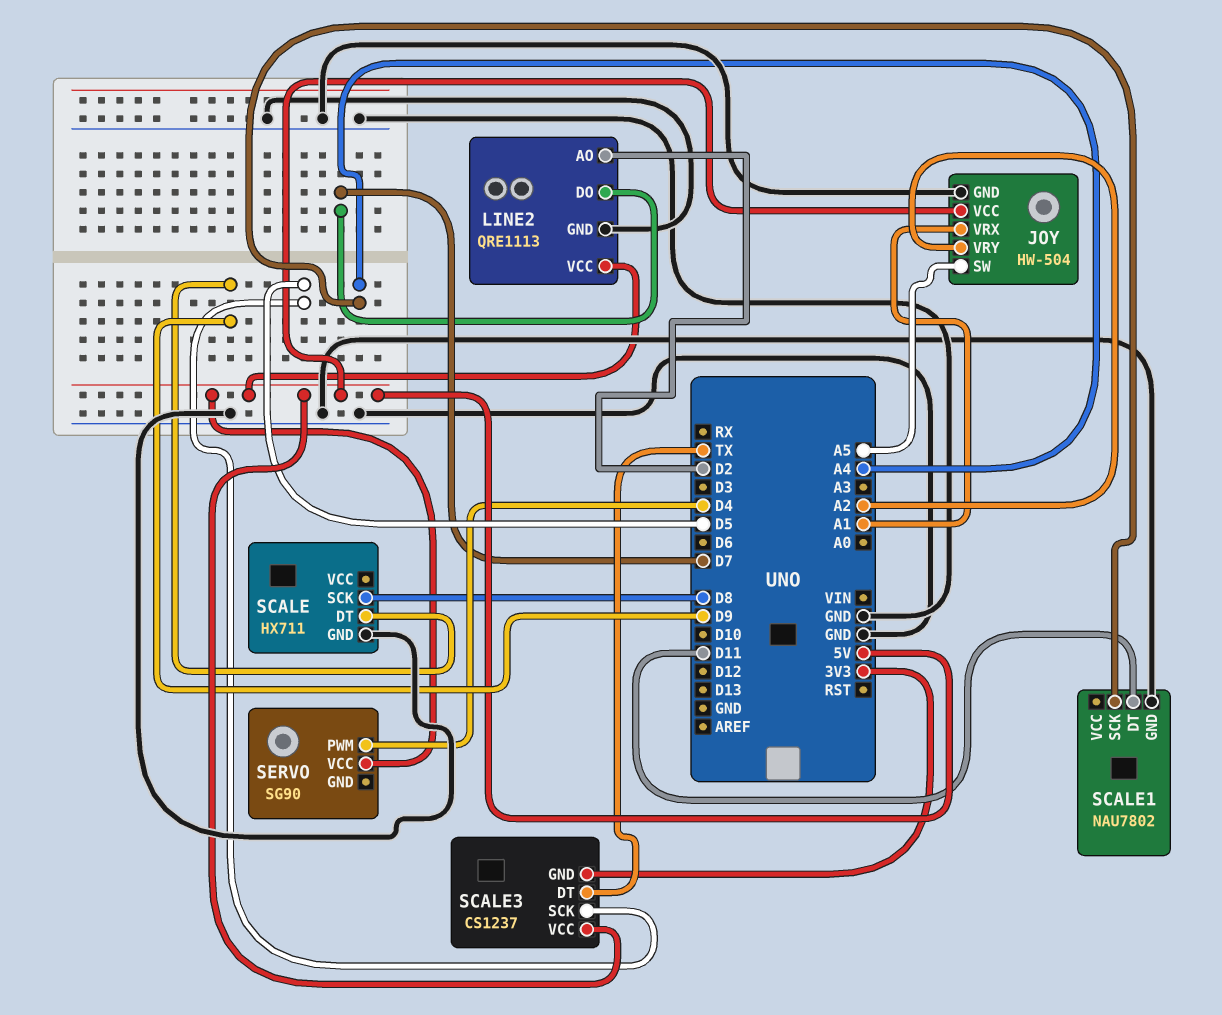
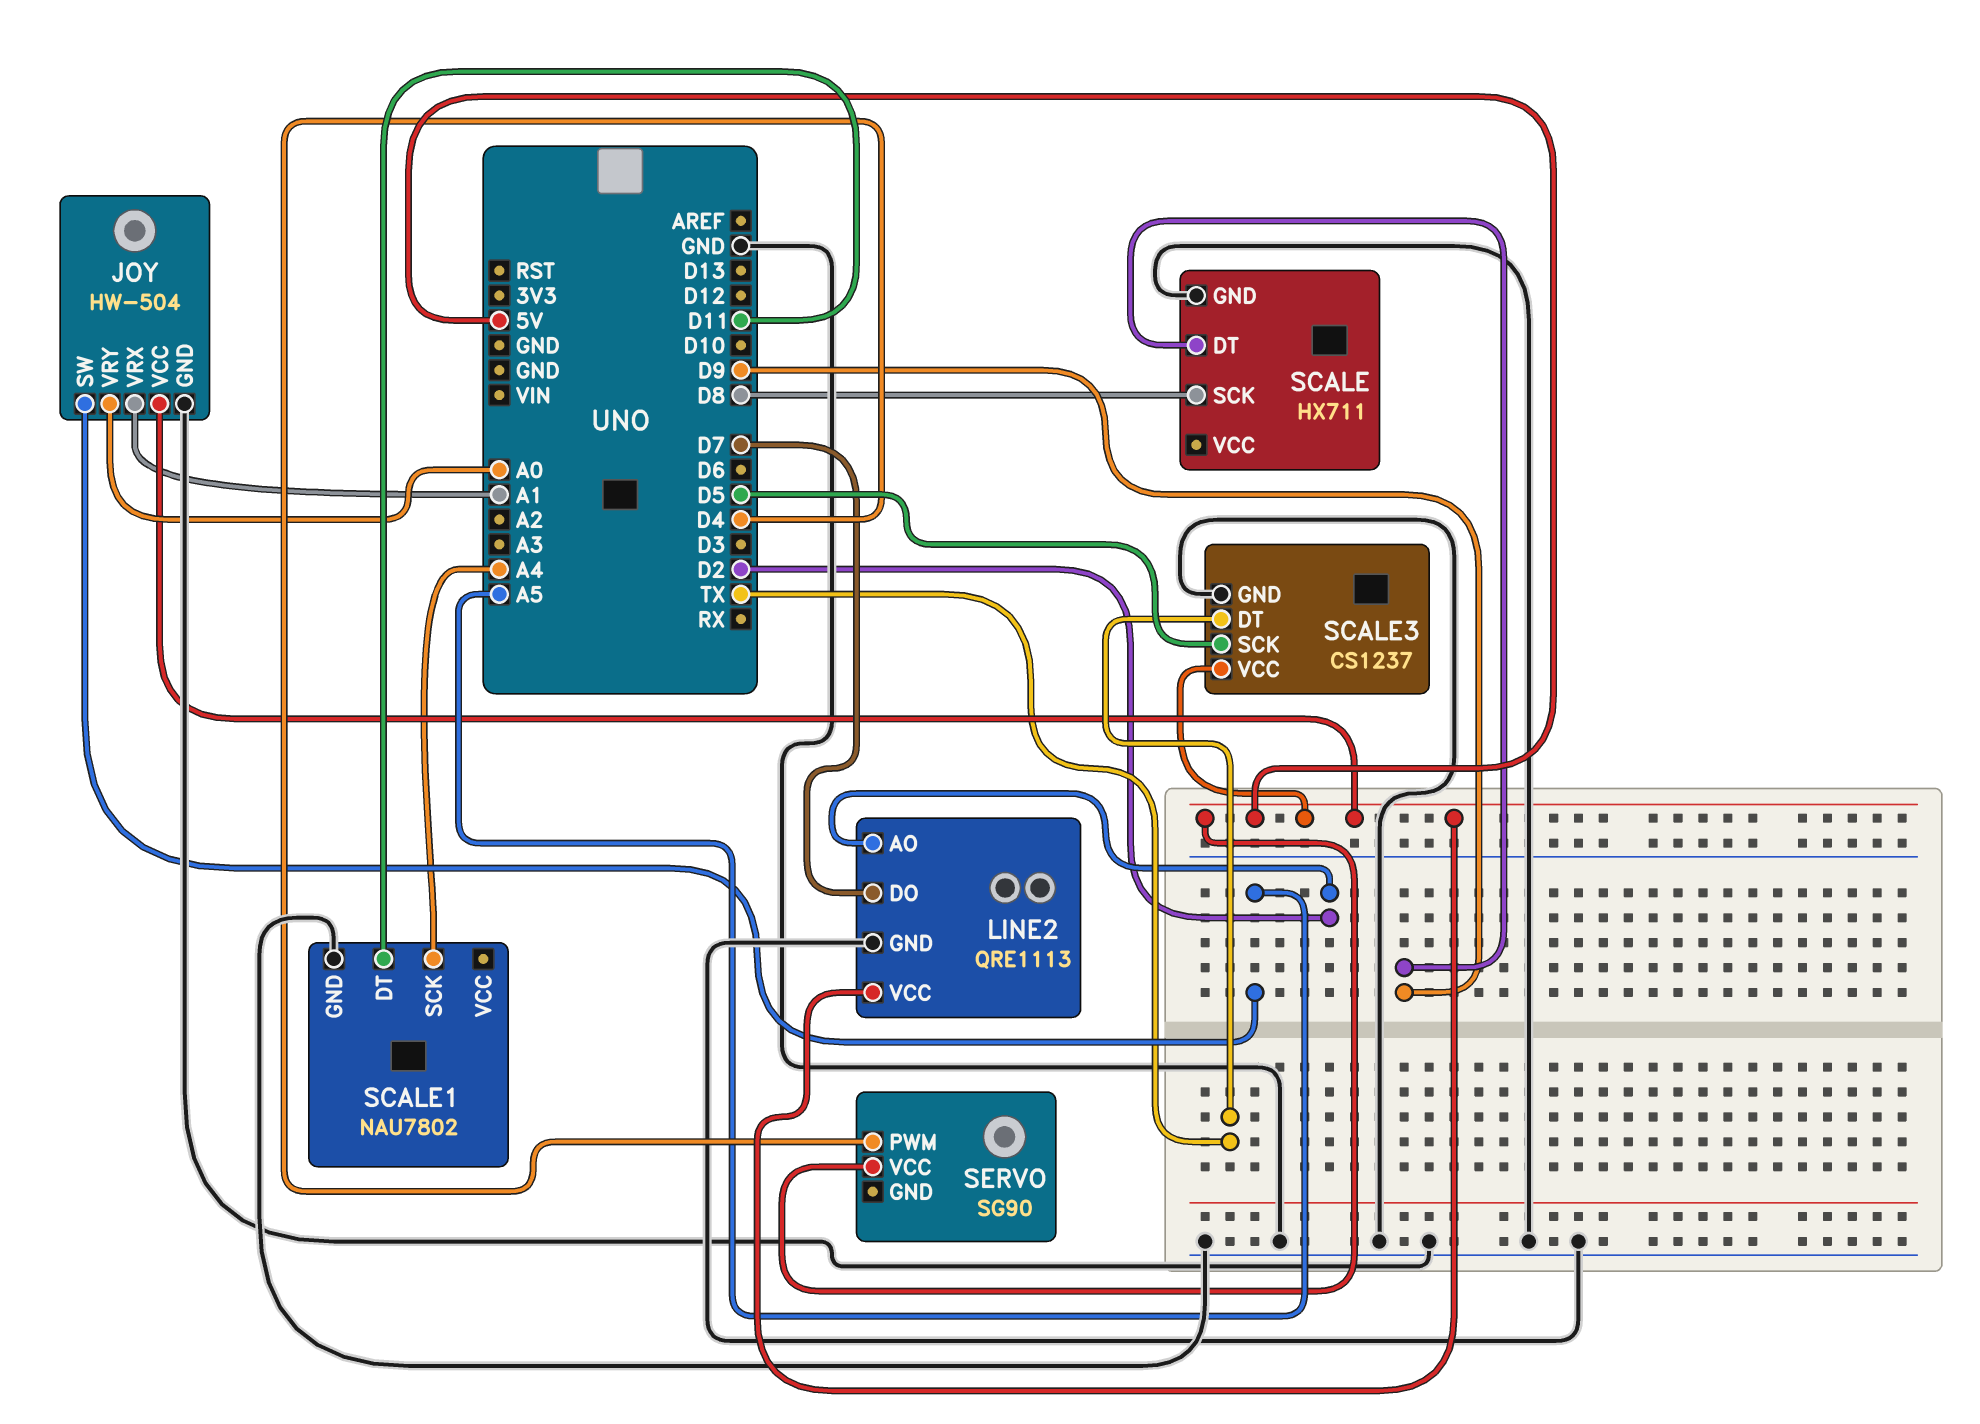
JOY pin VRY: A2 -> A0
SCALE3 pin GND: 3V3 -> GND

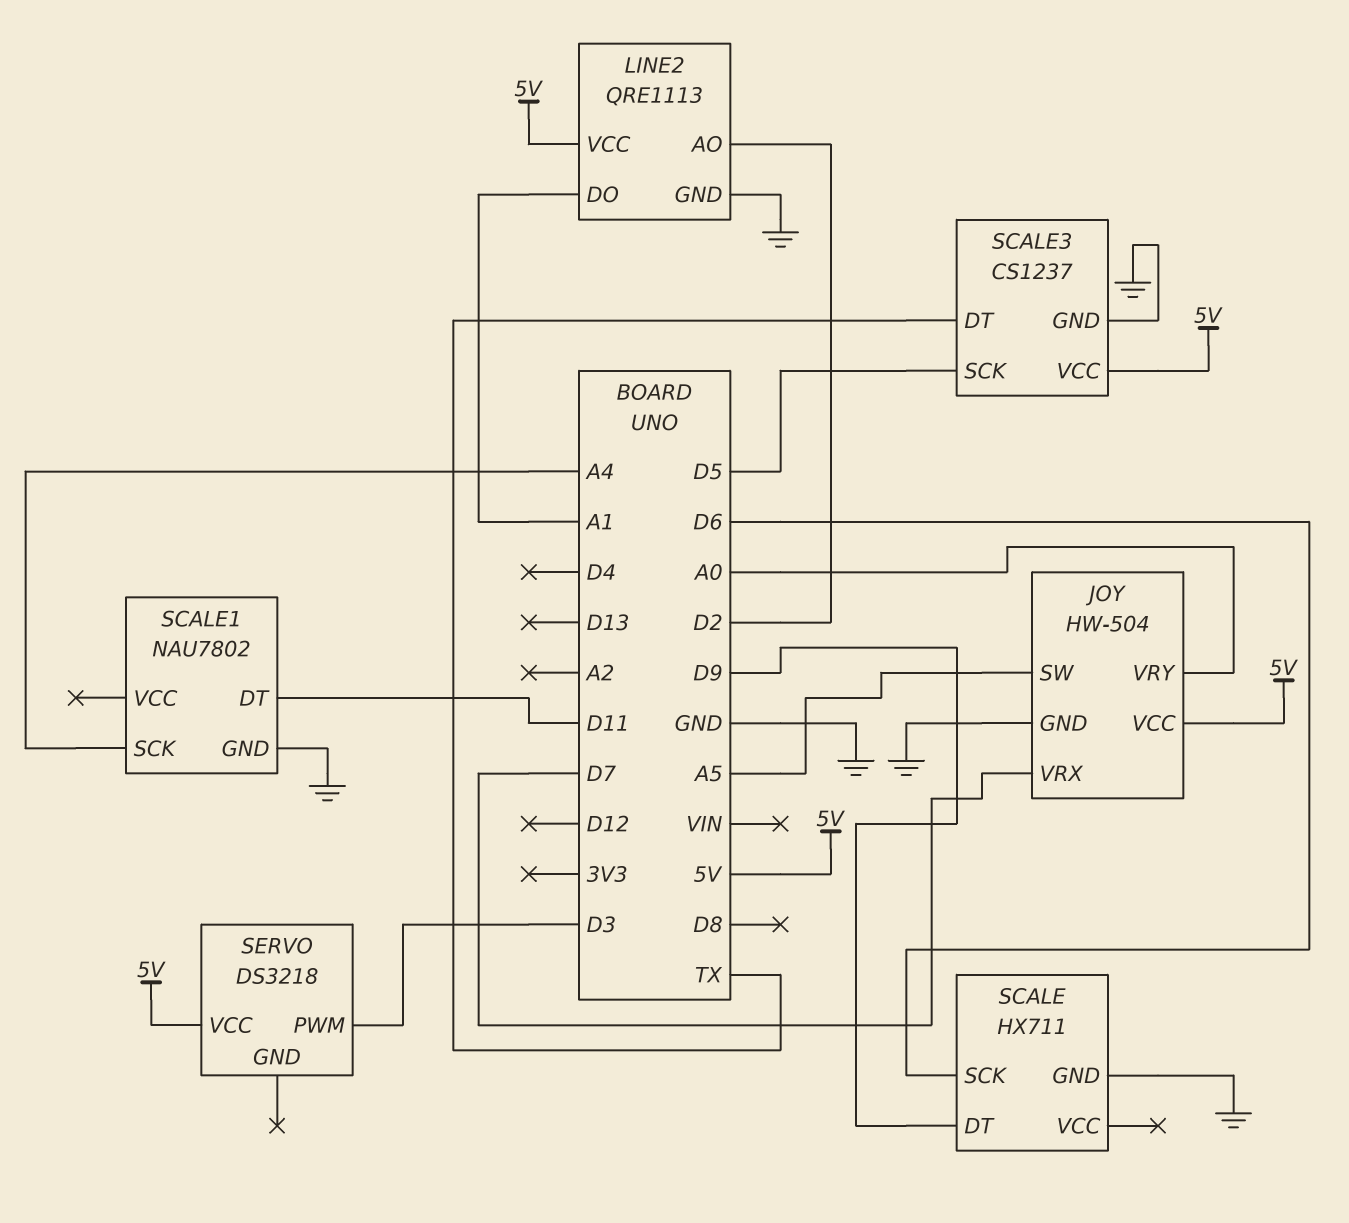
JOY pin VRX: A1 -> D7
LINE2 pin DO: D7 -> A1
SCALE pin SCK: D8 -> D6
SERVO: SG90 -> DS3218
SERVO pin PWM: D4 -> D3

